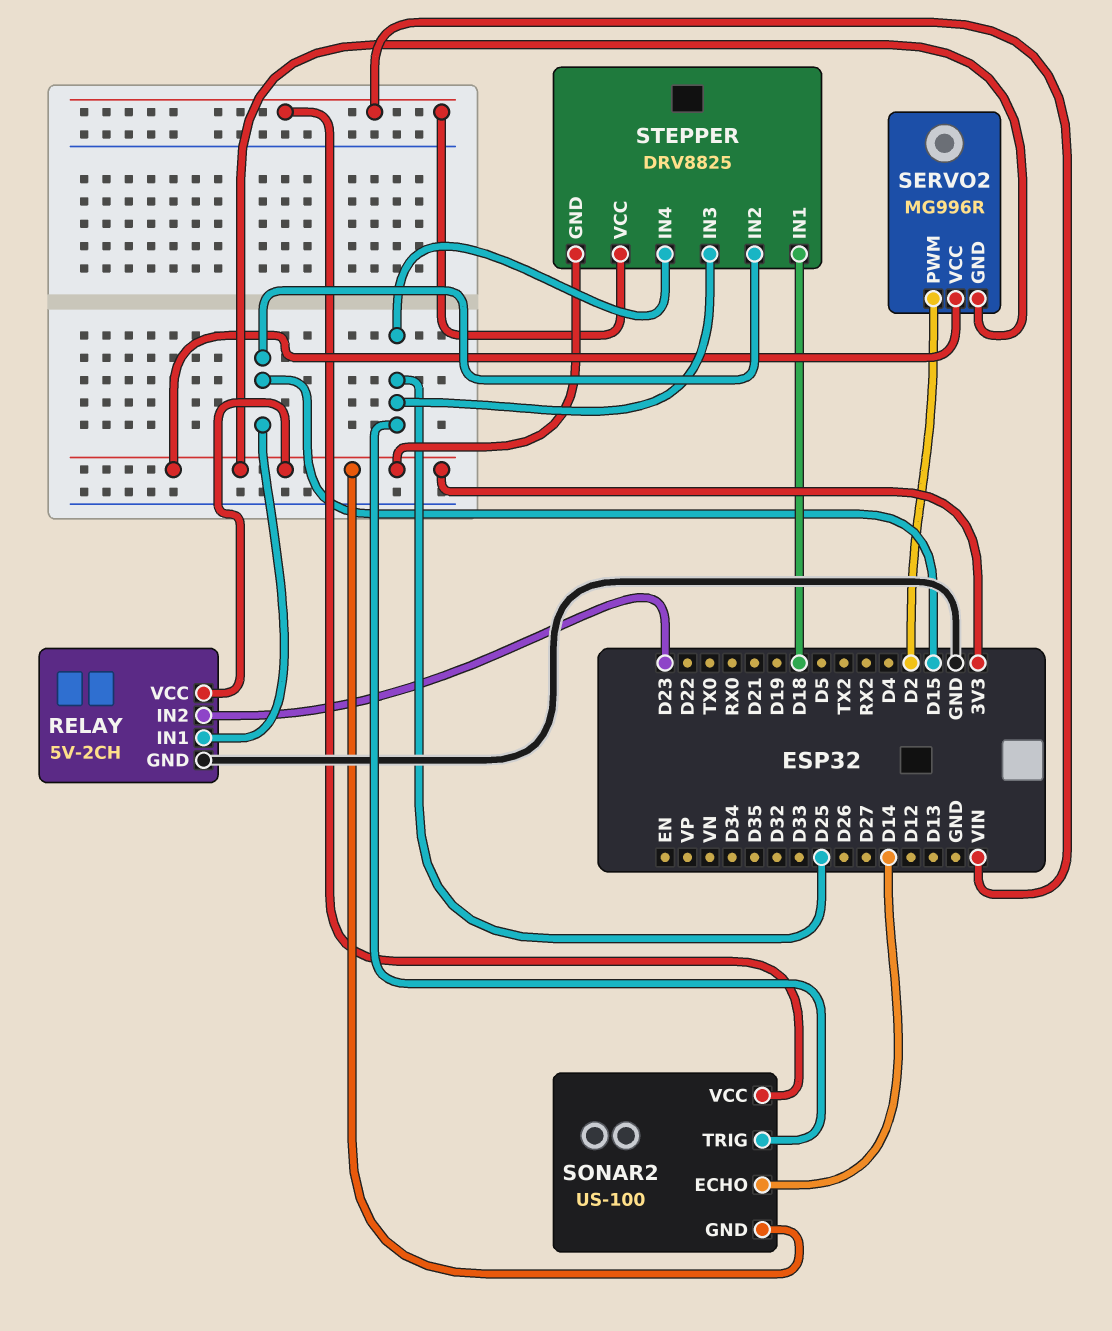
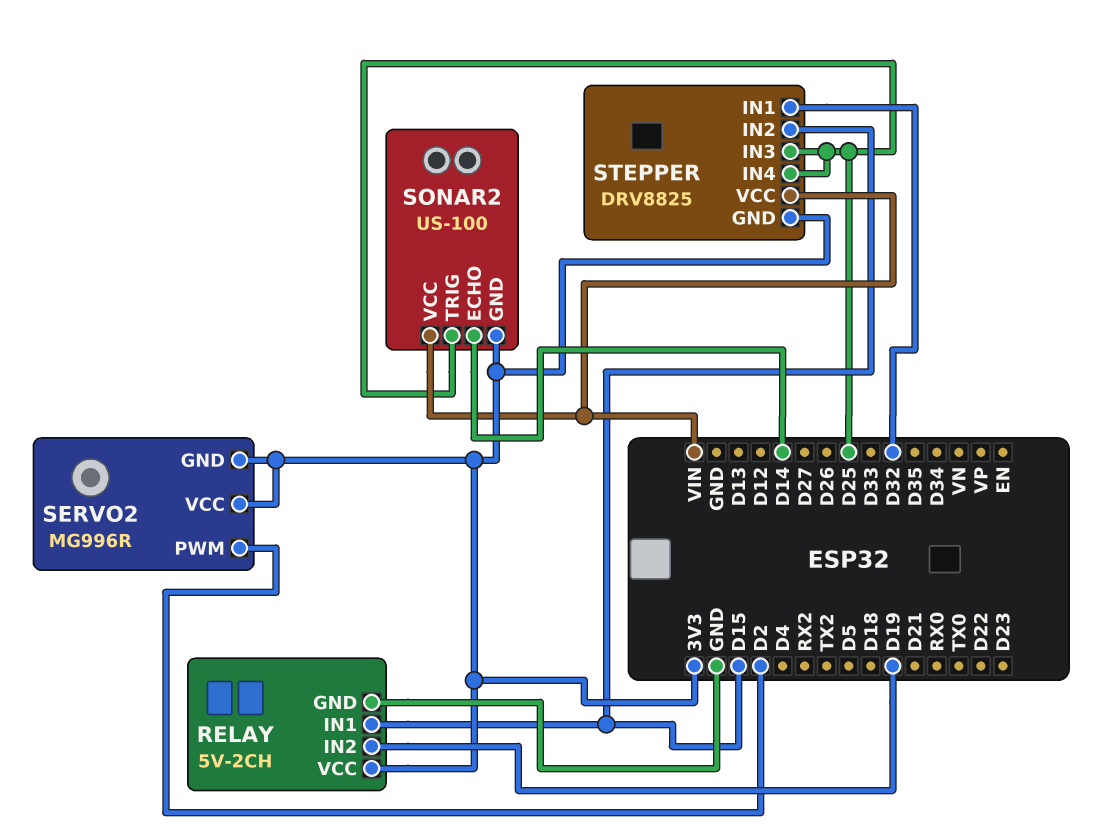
RELAY pin IN2: D23 -> D19
STEPPER pin IN1: D18 -> D32

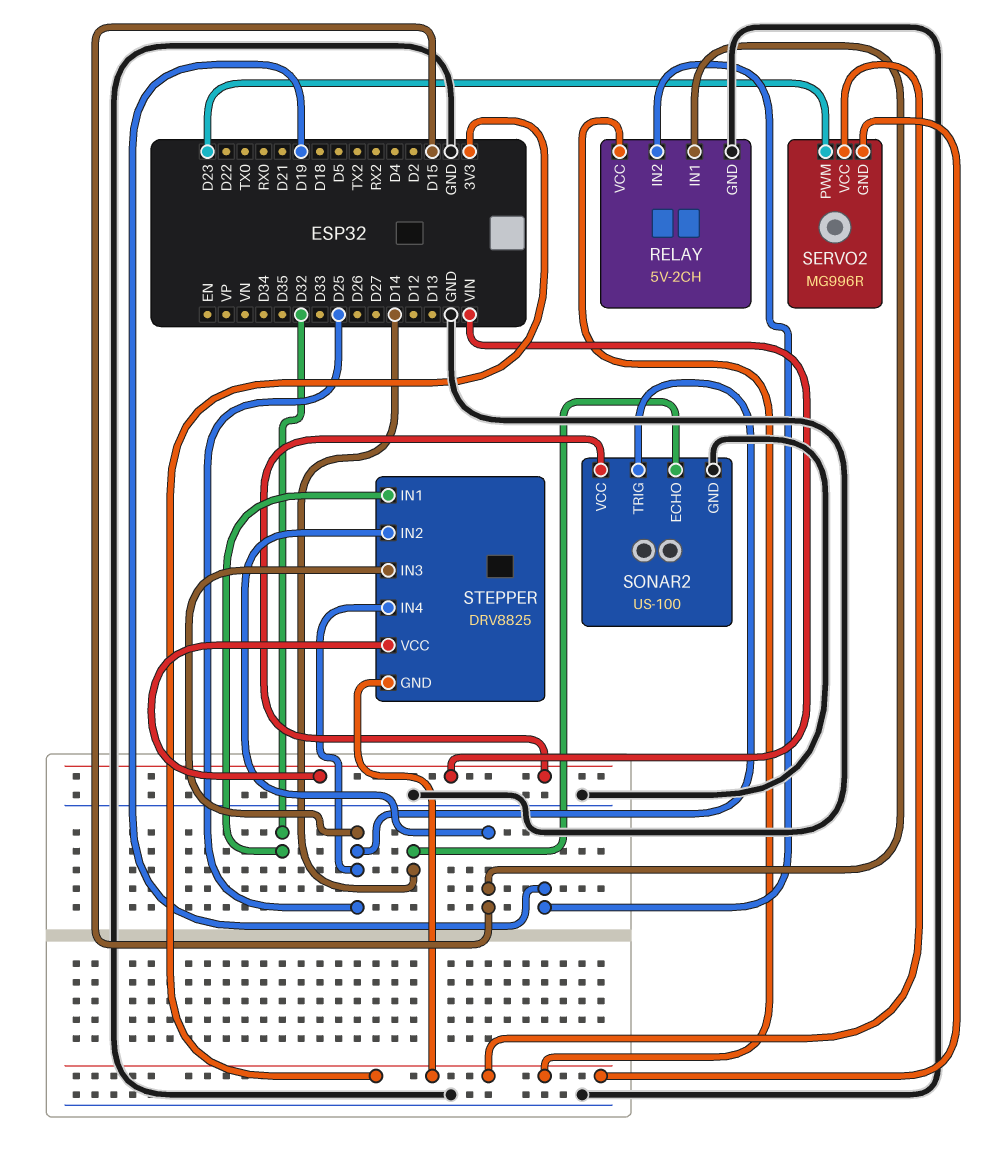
SERVO2 pin PWM: D2 -> D23
SONAR2 pin GND: 3V3 -> GND

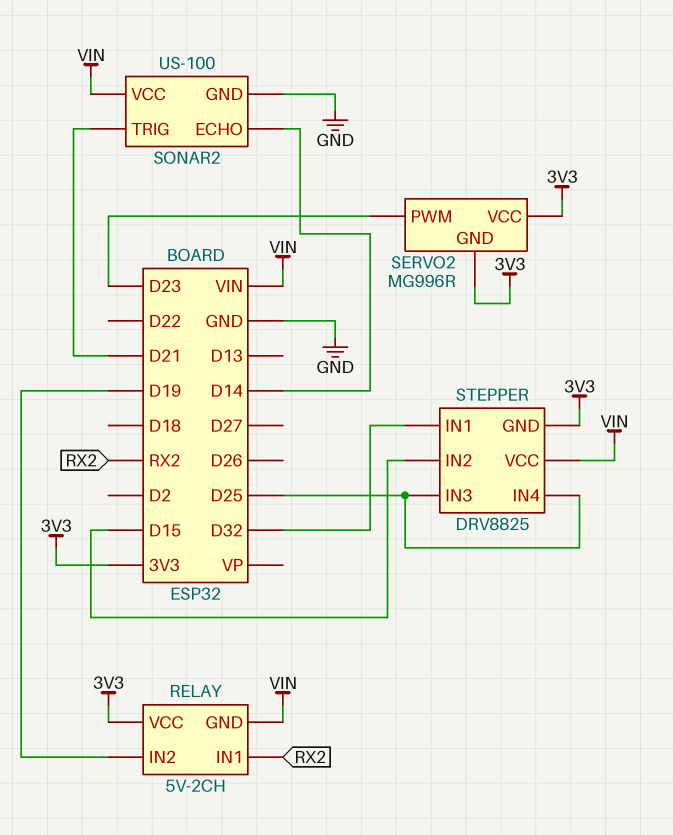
RELAY pin GND: GND -> VIN
RELAY pin IN1: D15 -> RX2
SONAR2 pin TRIG: D25 -> D21

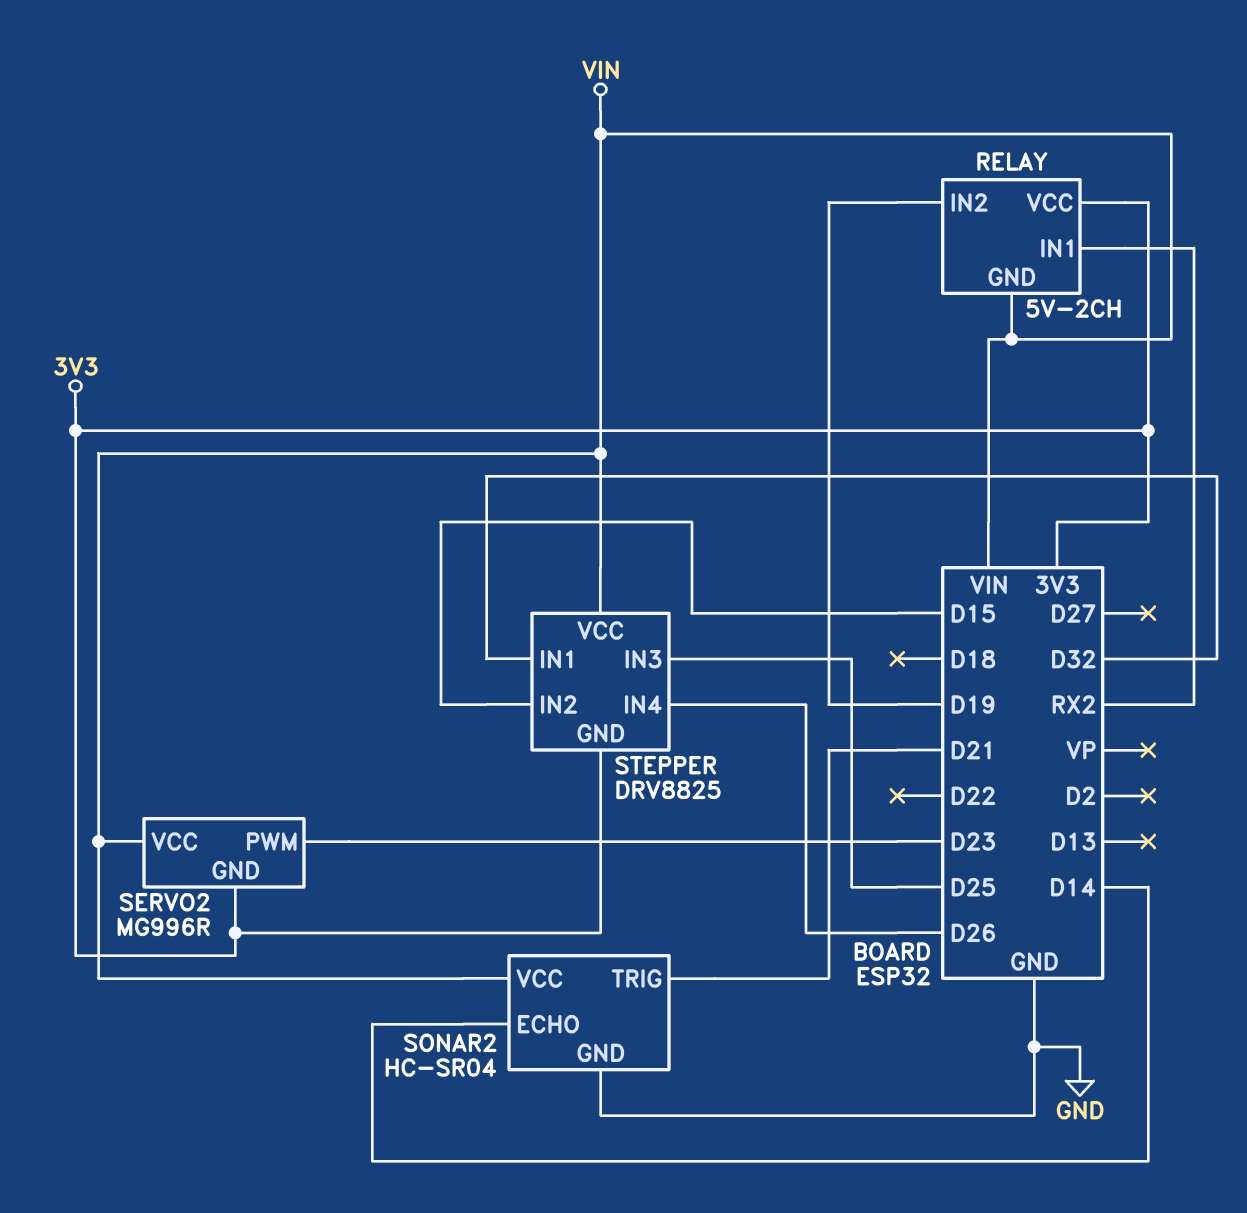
SERVO2 pin VCC: 3V3 -> VIN
SONAR2: US-100 -> HC-SR04
STEPPER pin IN4: D25 -> D26

